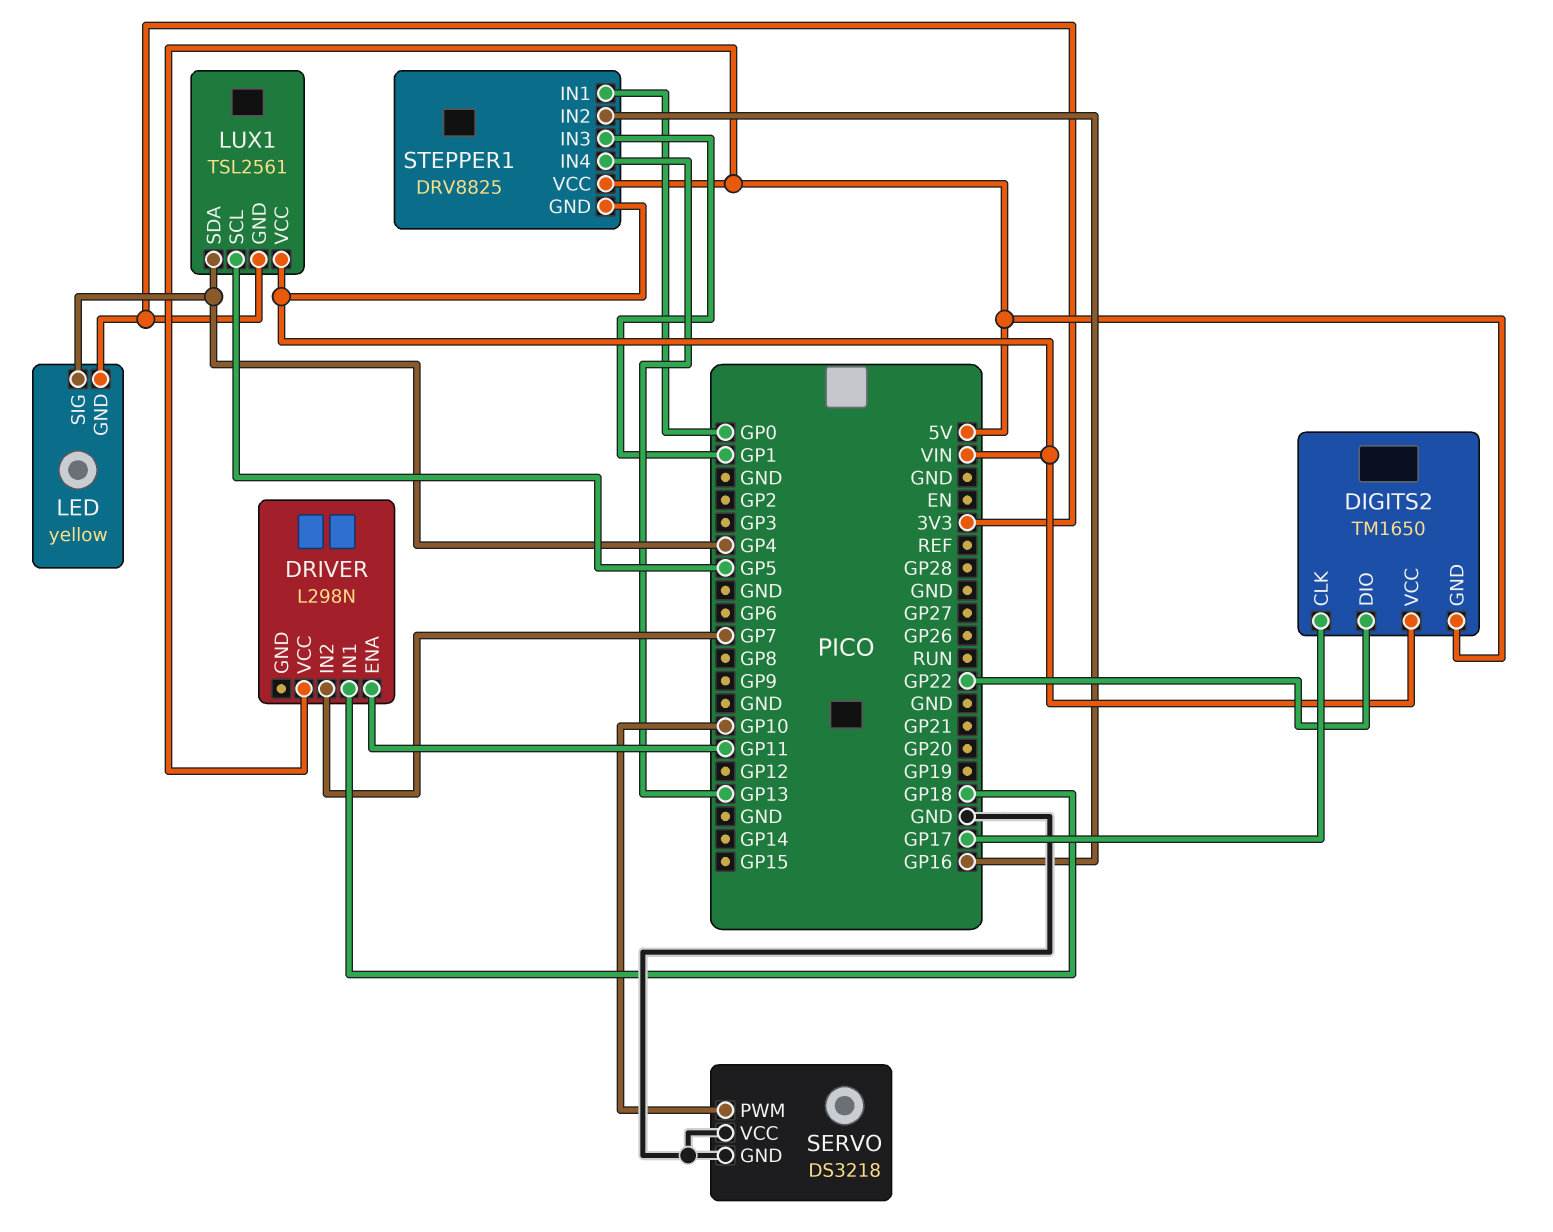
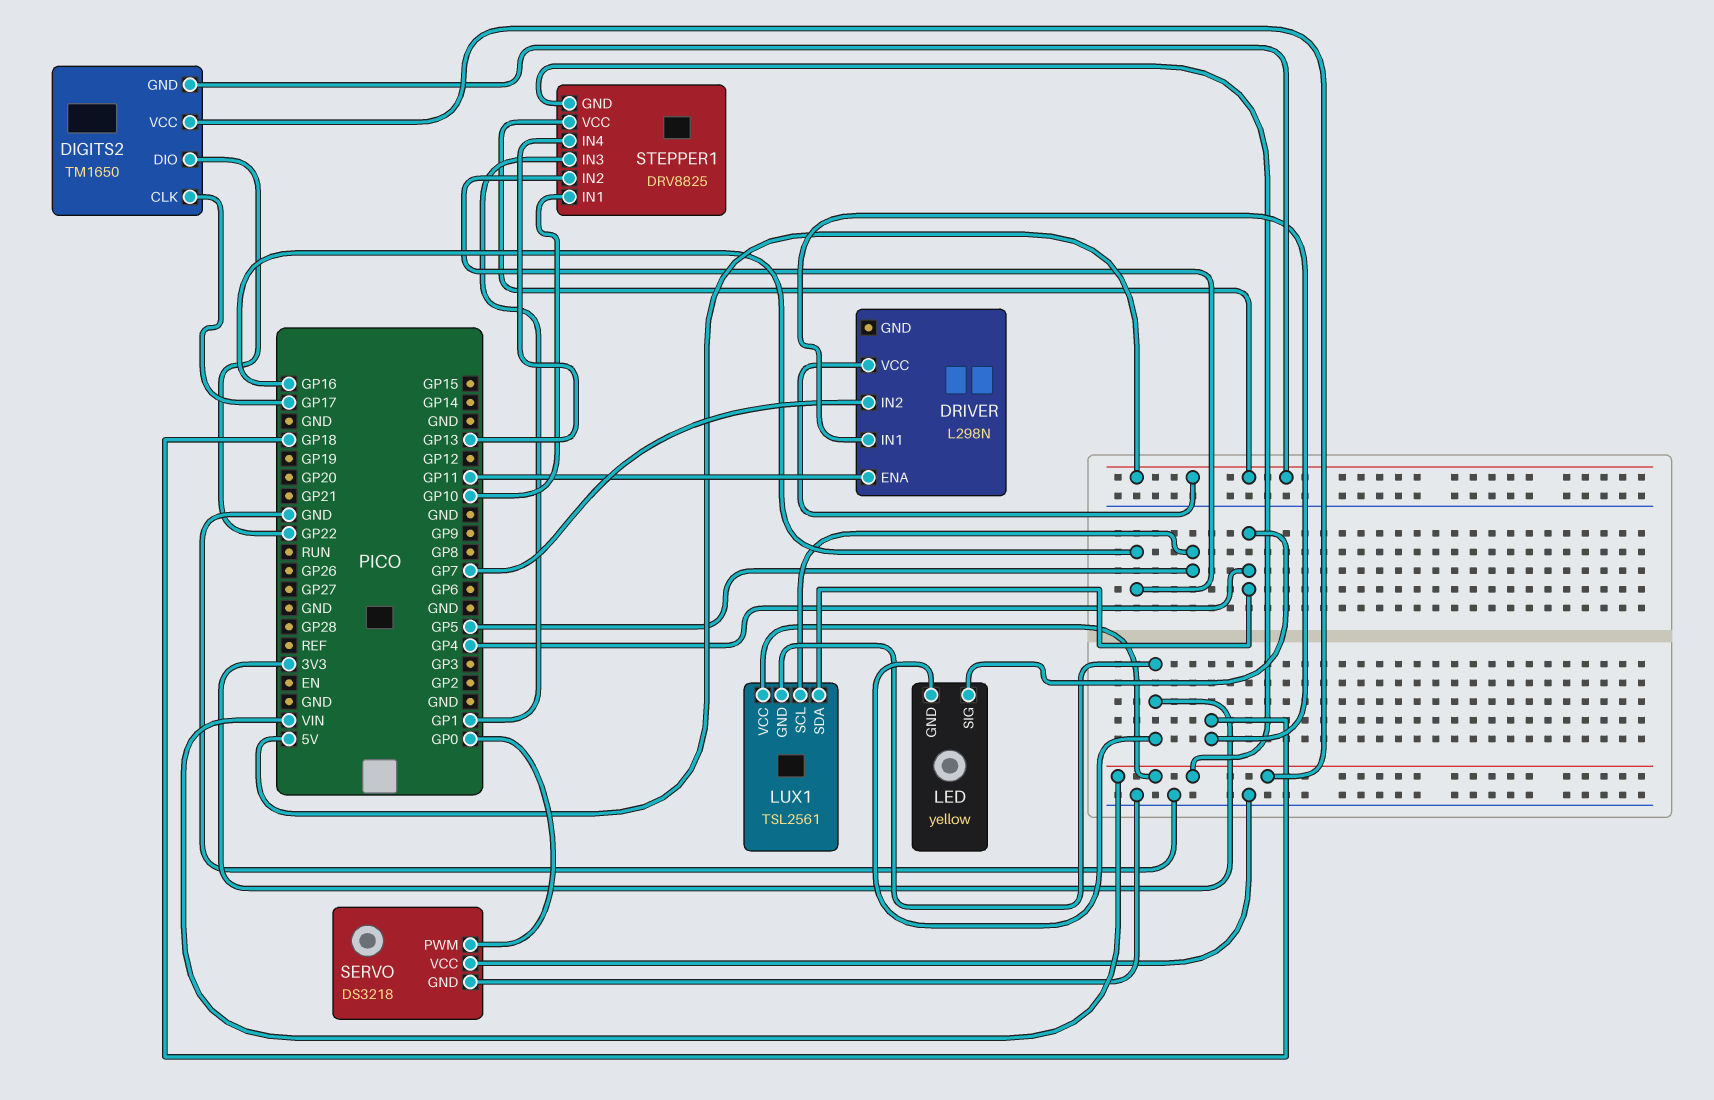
SERVO pin PWM: GP10 -> GP0
STEPPER1 pin IN1: GP0 -> GP10

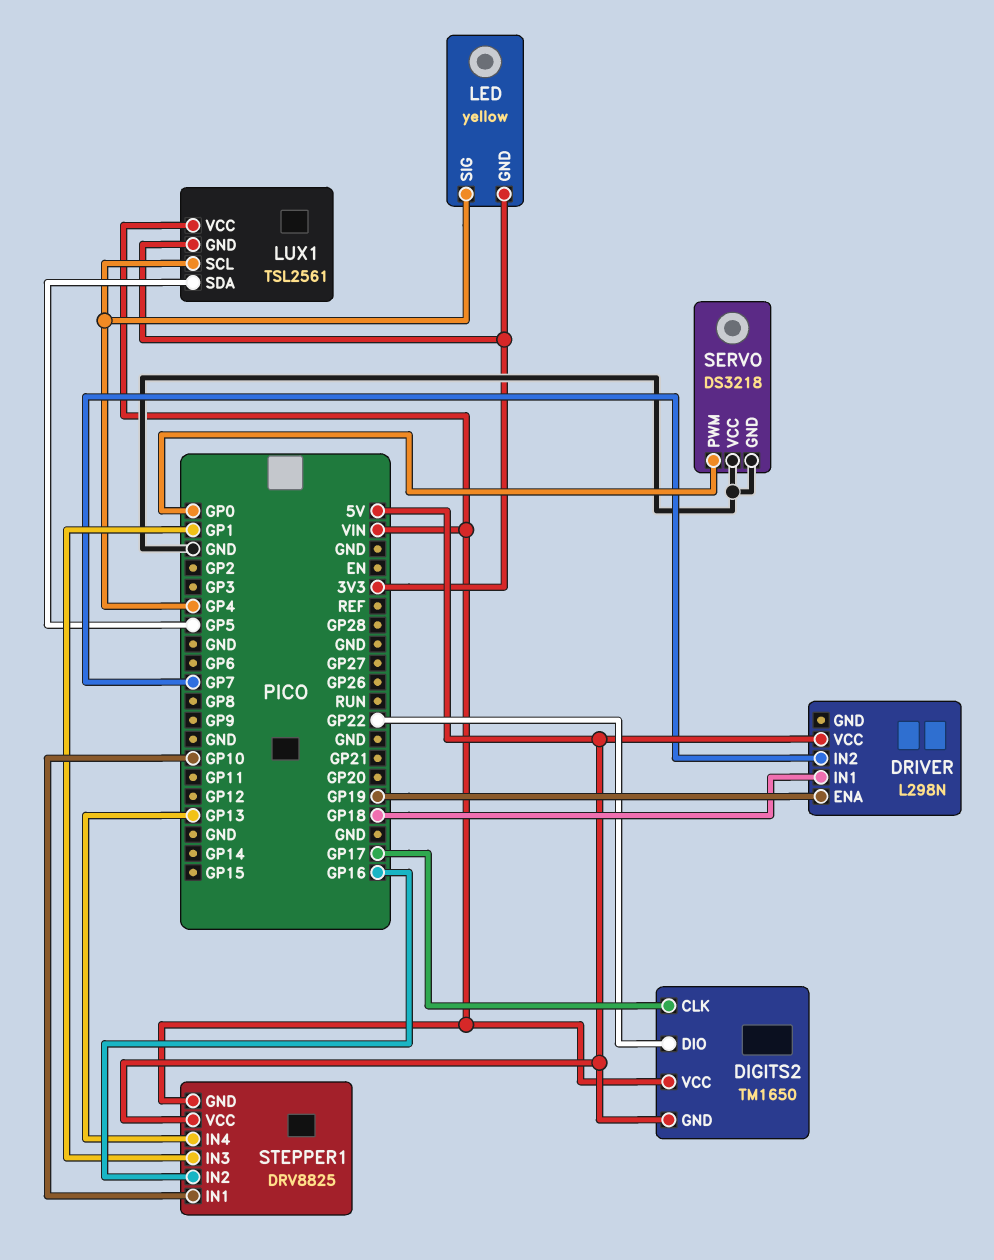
DRIVER pin ENA: GP11 -> GP19
LUX1 pin SCL: GP5 -> GP4
LUX1 pin SDA: GP4 -> GP5

